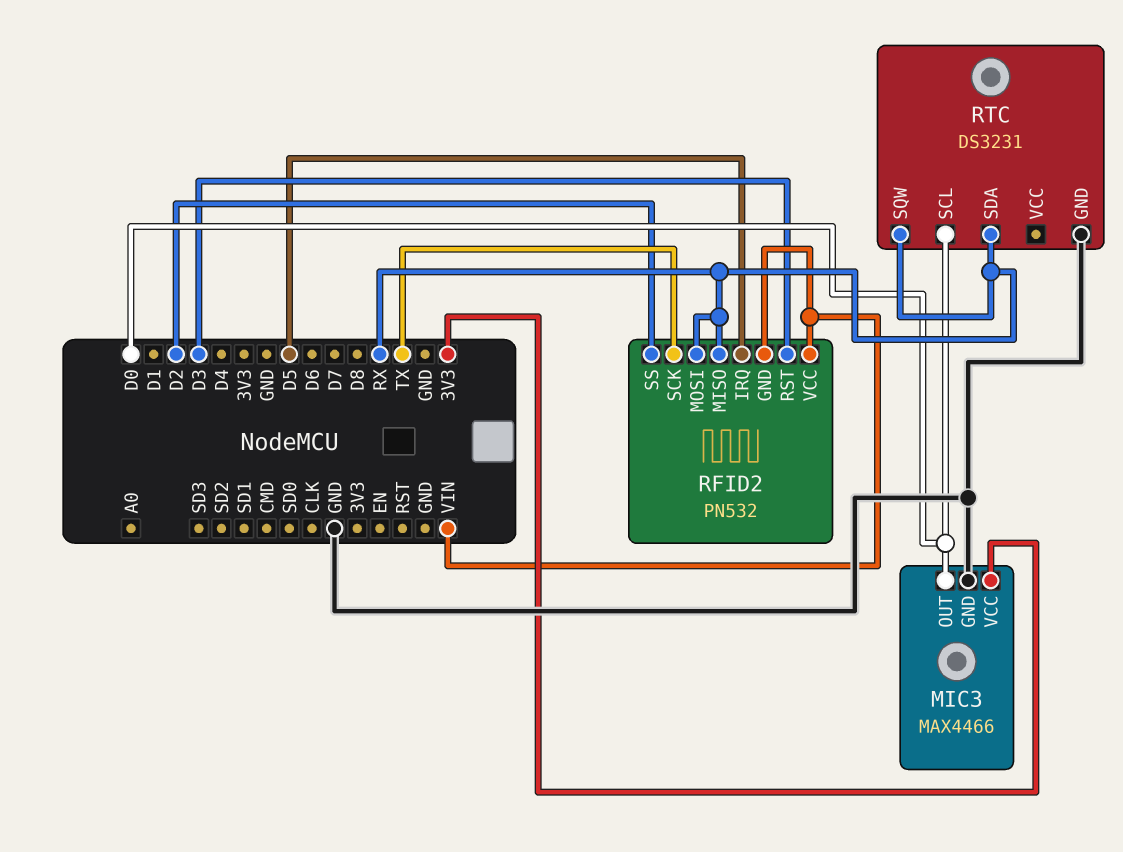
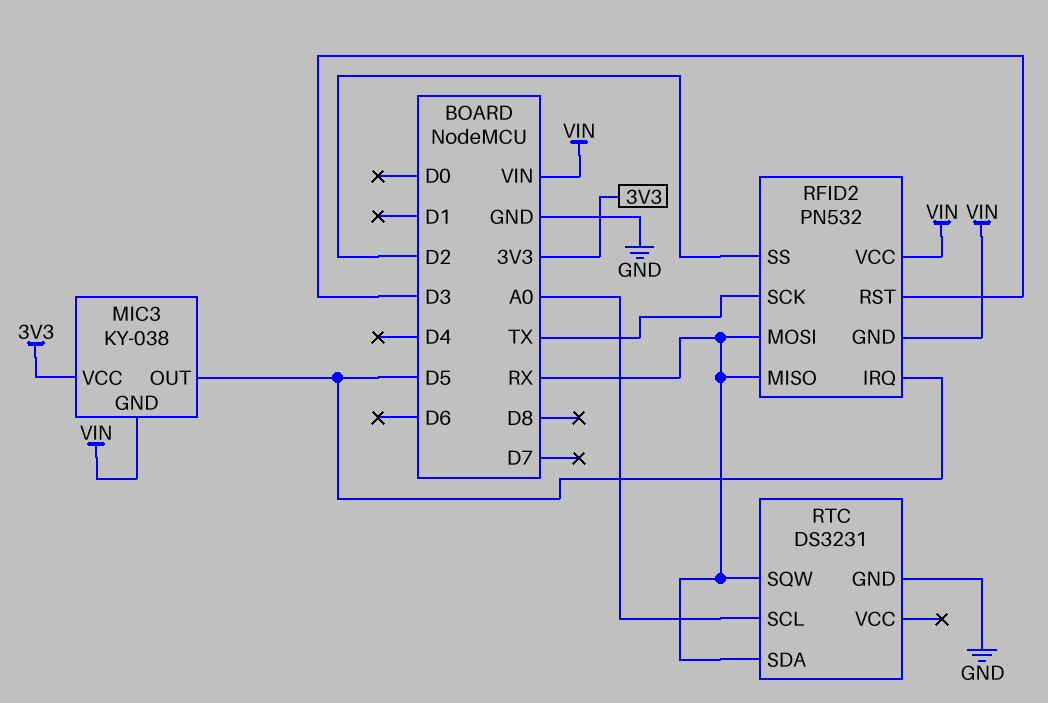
MIC3: MAX4466 -> KY-038
MIC3 pin GND: GND -> VIN
MIC3 pin OUT: D0 -> D5
RTC pin SCL: D0 -> A0

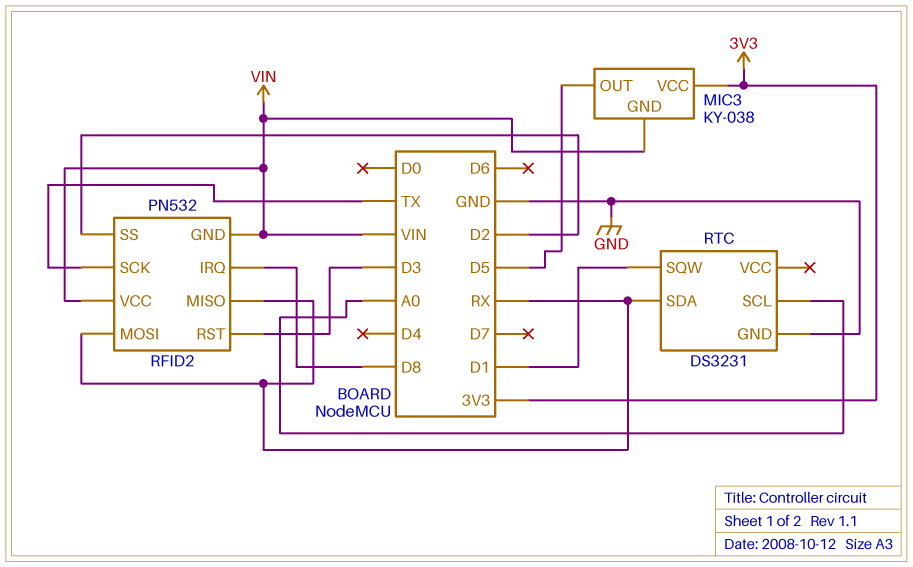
RFID2 pin IRQ: D5 -> D8
RTC pin SQW: RX -> D1

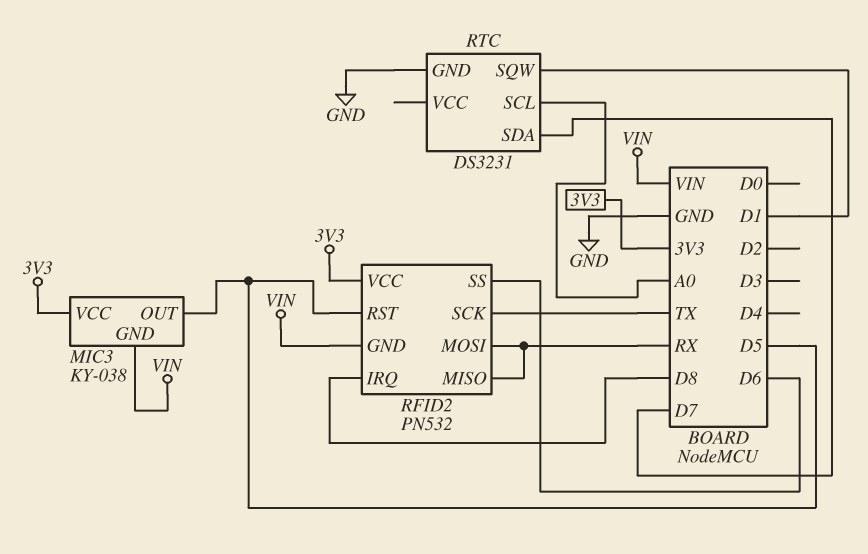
RFID2 pin RST: D3 -> D5
RFID2 pin SS: D2 -> D6
RFID2 pin VCC: VIN -> 3V3
RTC pin SDA: RX -> D7

